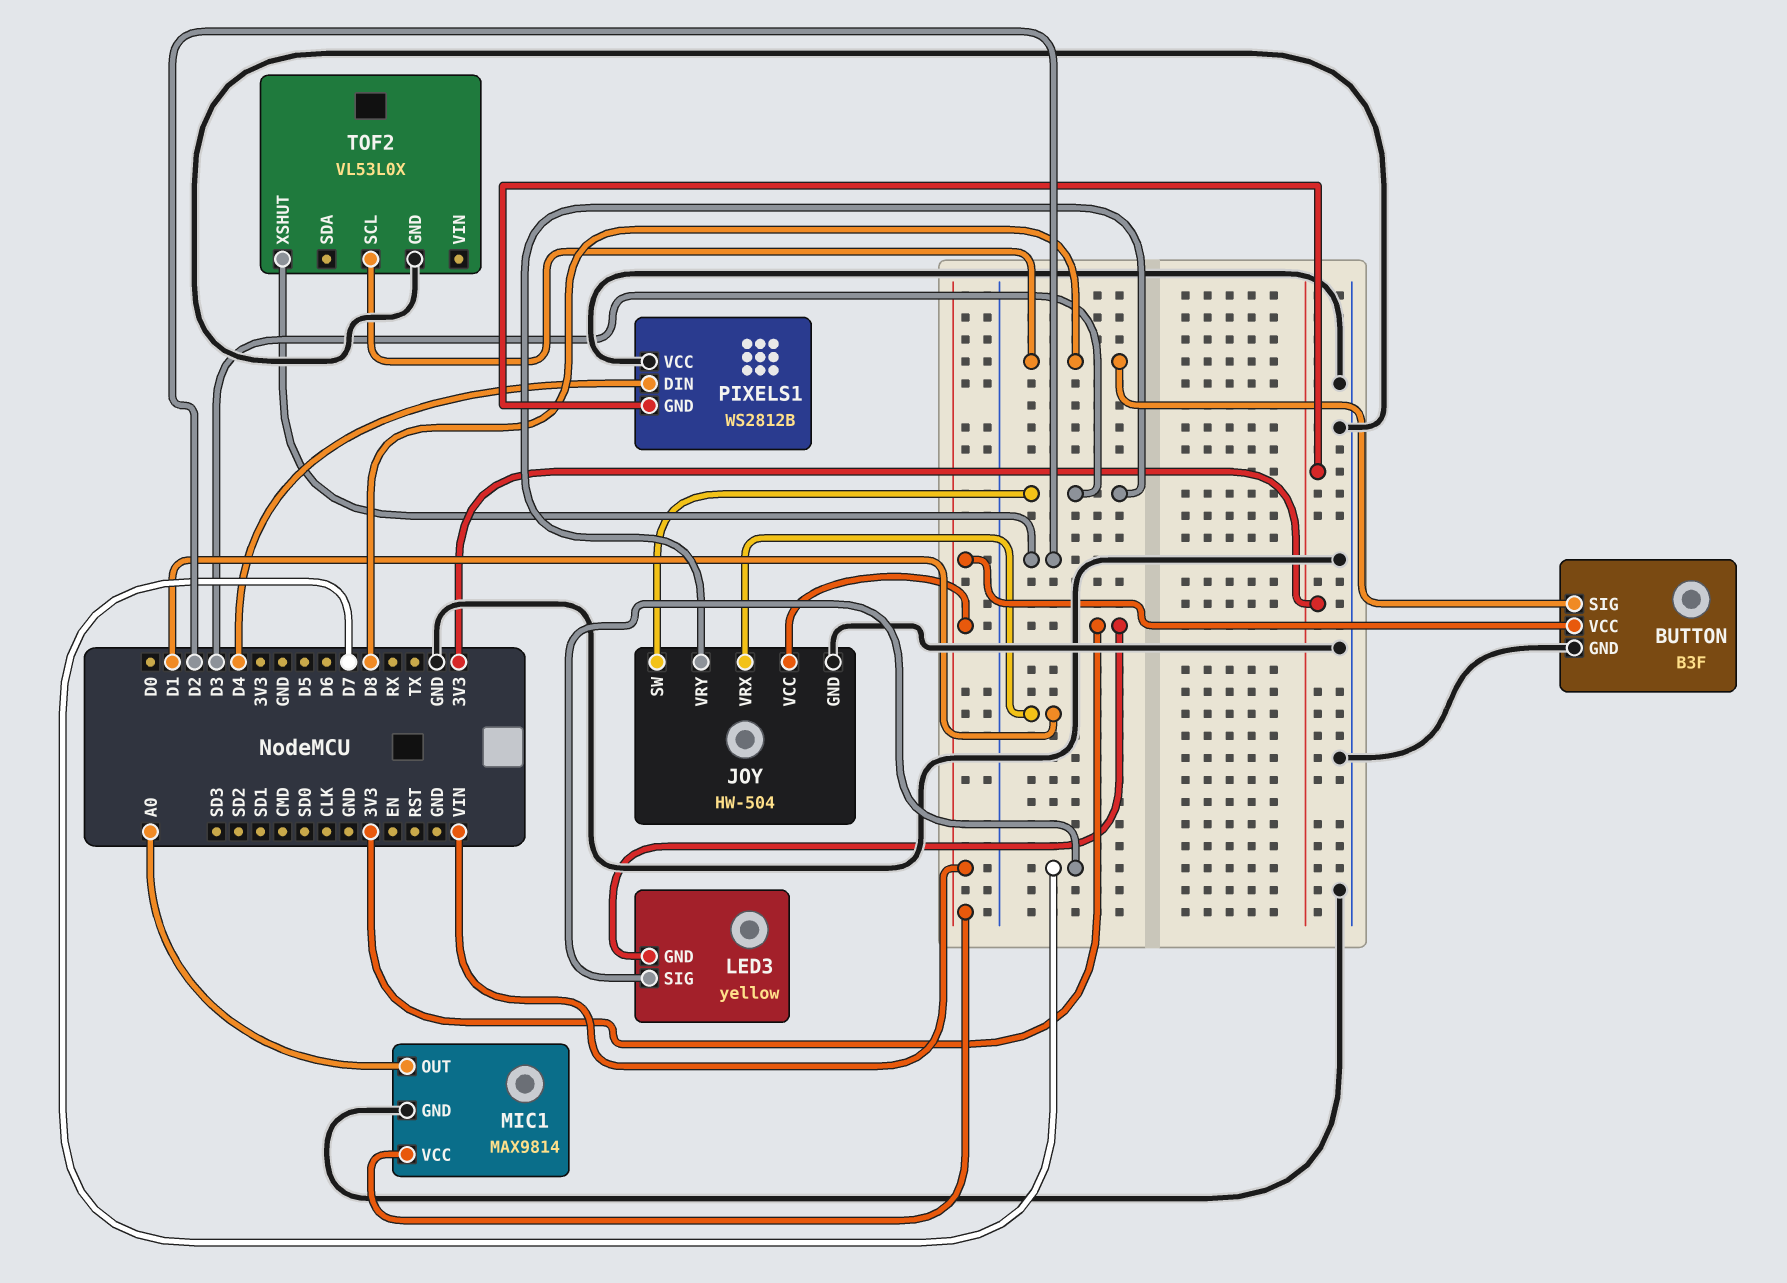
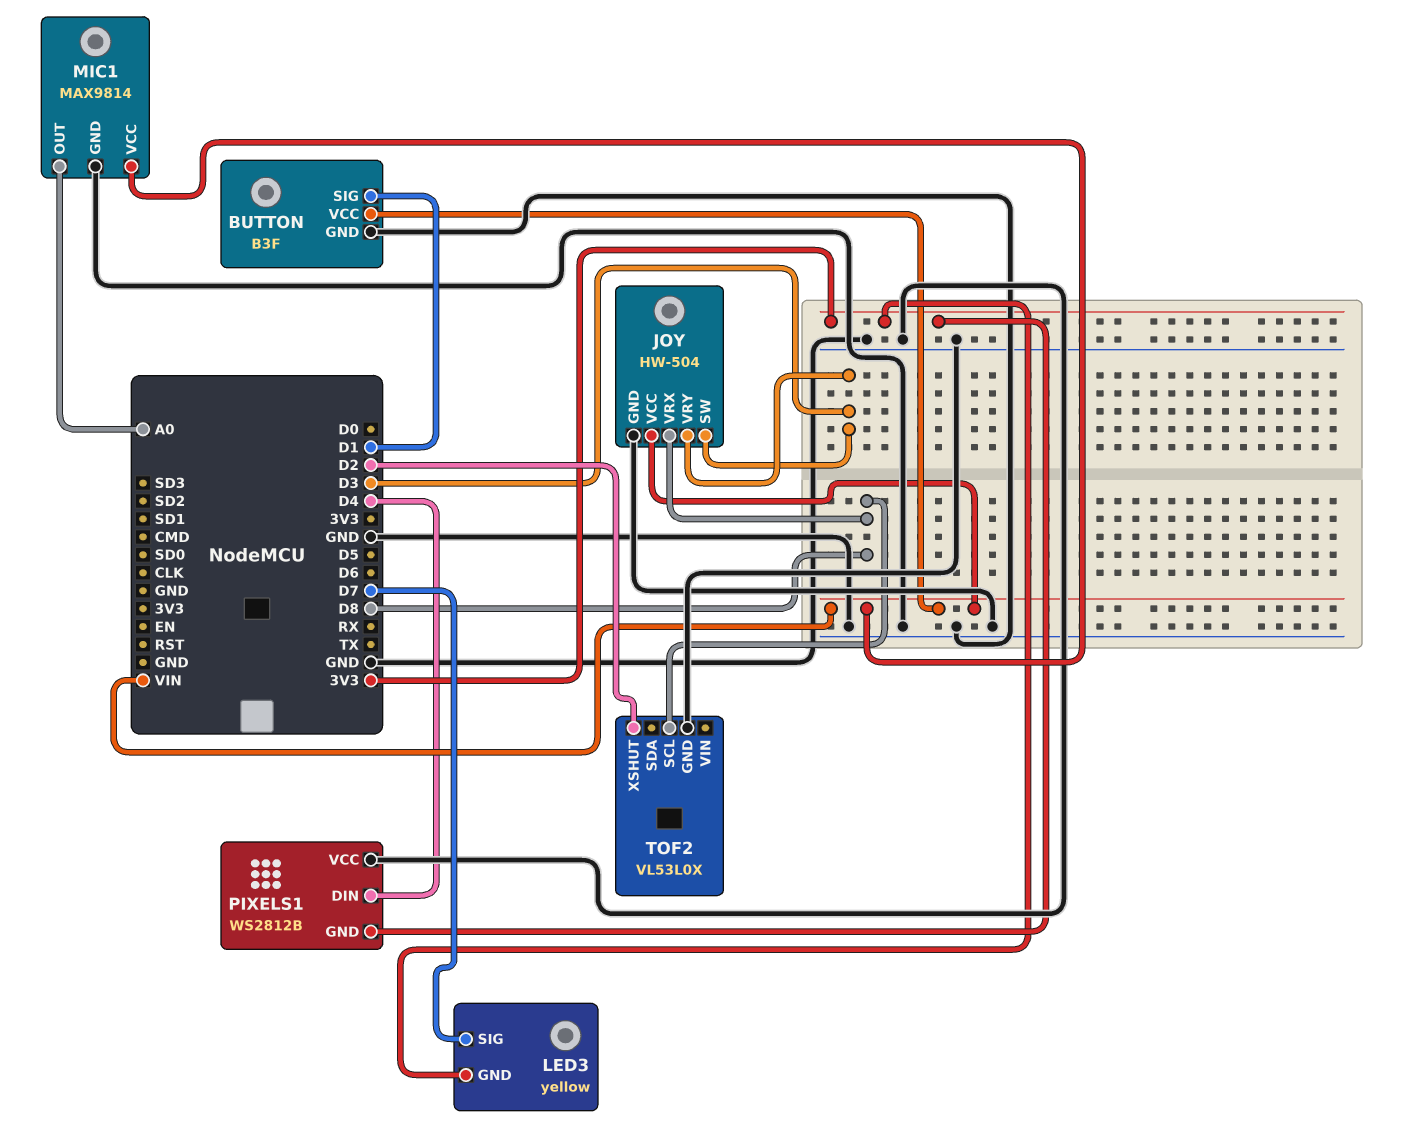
BUTTON pin SIG: D8 -> D1
JOY pin VRX: D1 -> D8

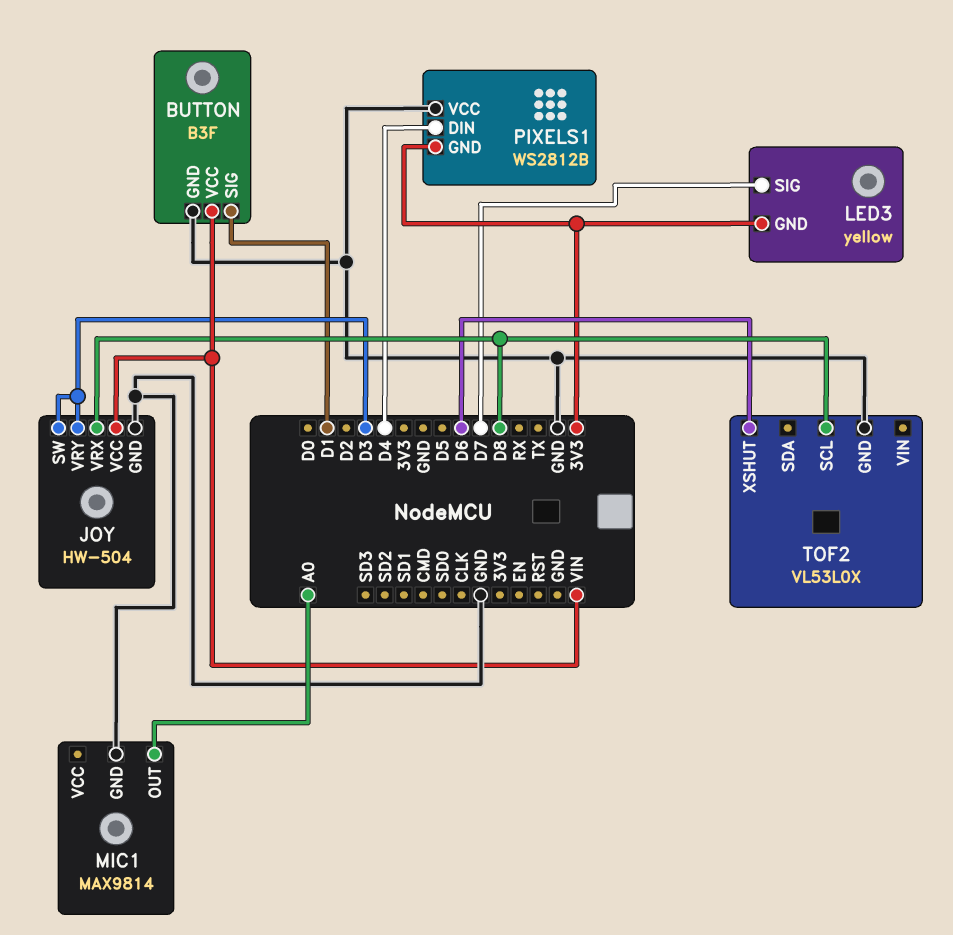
MIC1 pin VCC: VIN -> none
TOF2 pin XSHUT: D2 -> D6

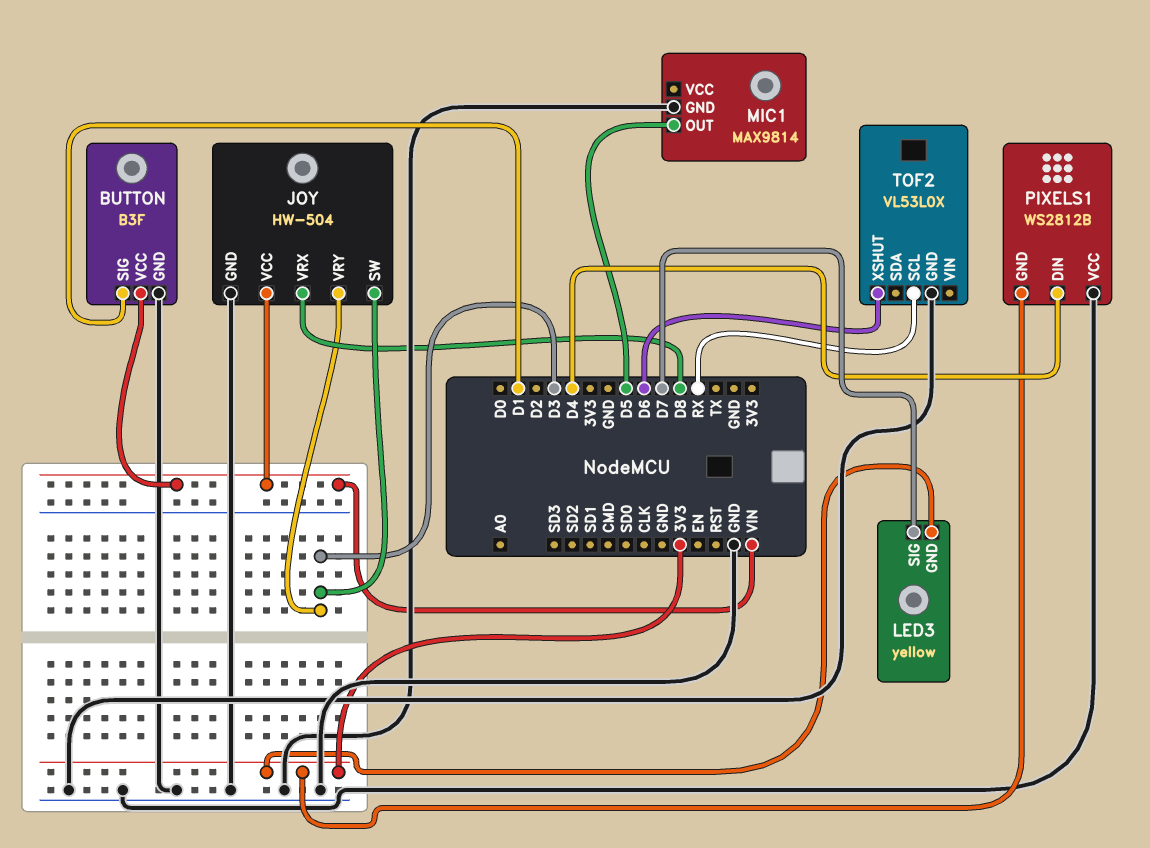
MIC1 pin OUT: A0 -> D5
TOF2 pin SCL: D8 -> RX

